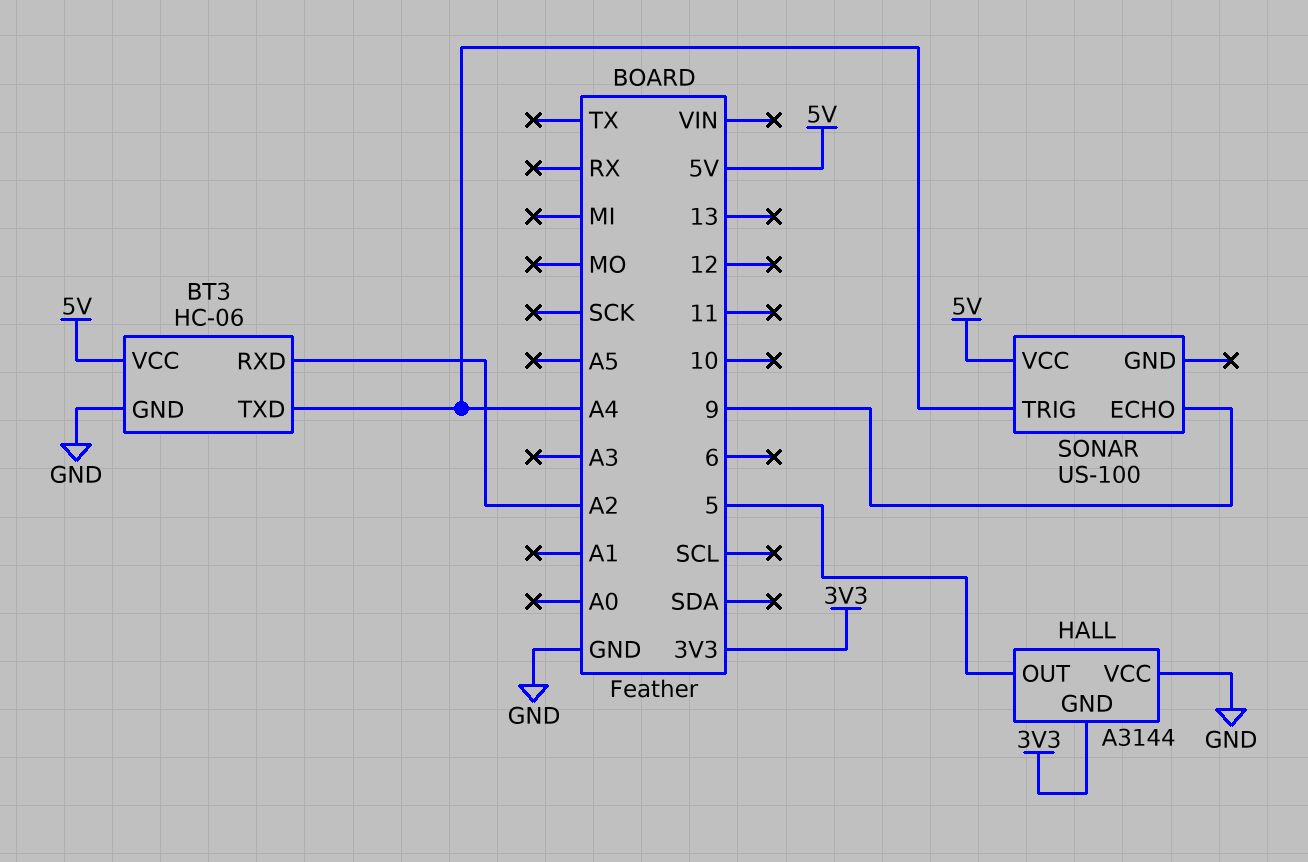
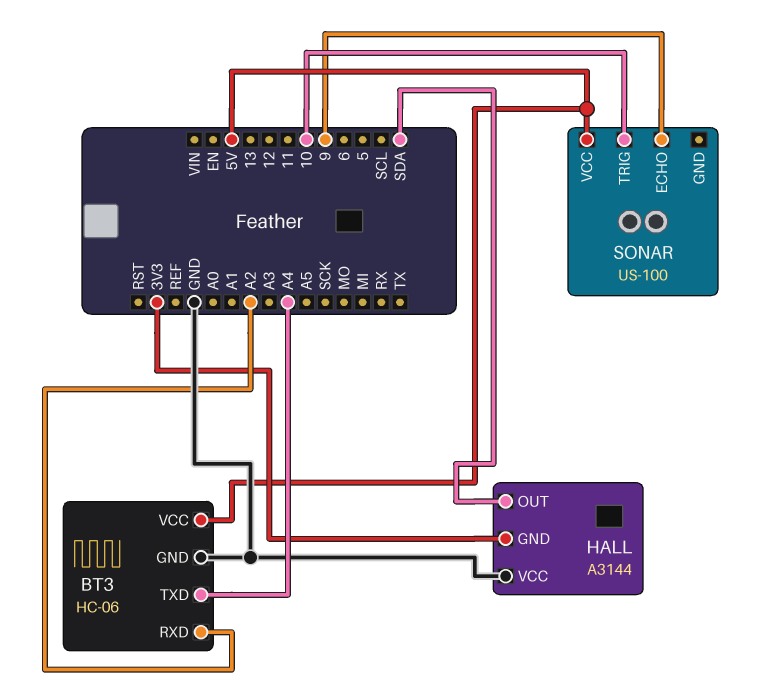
HALL pin OUT: 5 -> SDA
SONAR pin TRIG: A4 -> 10

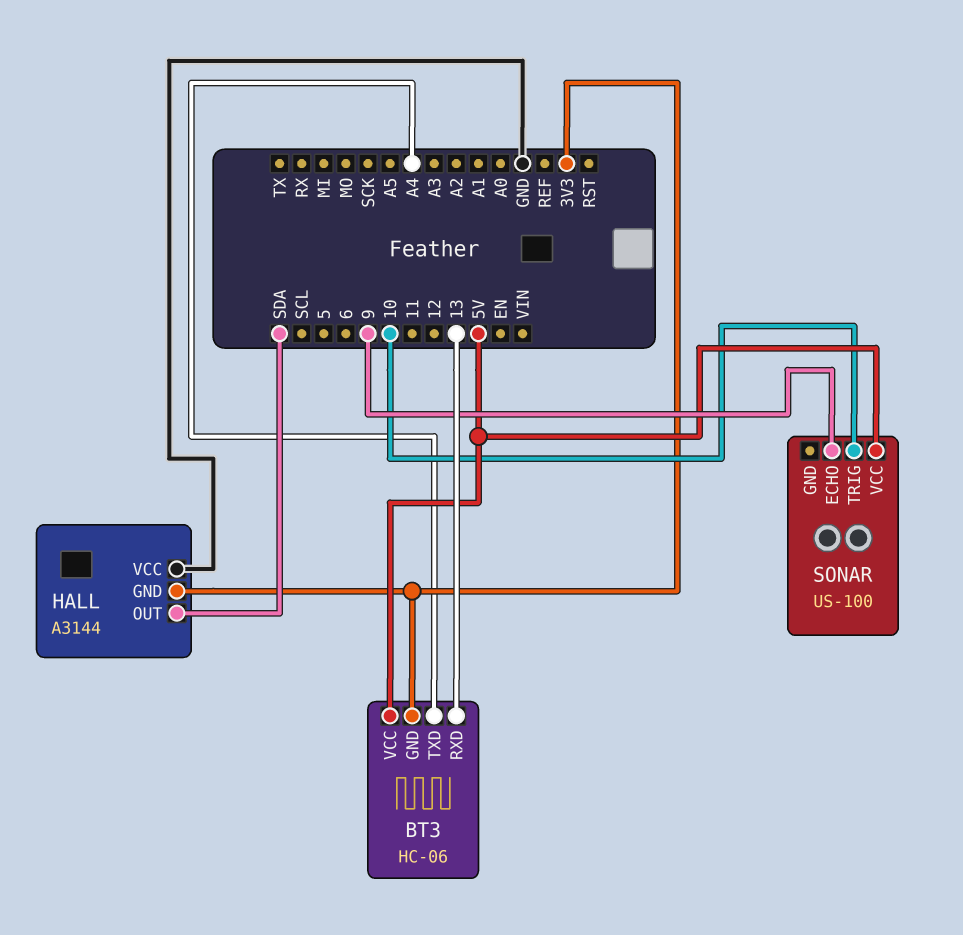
BT3 pin GND: GND -> 3V3
BT3 pin RXD: A2 -> 13

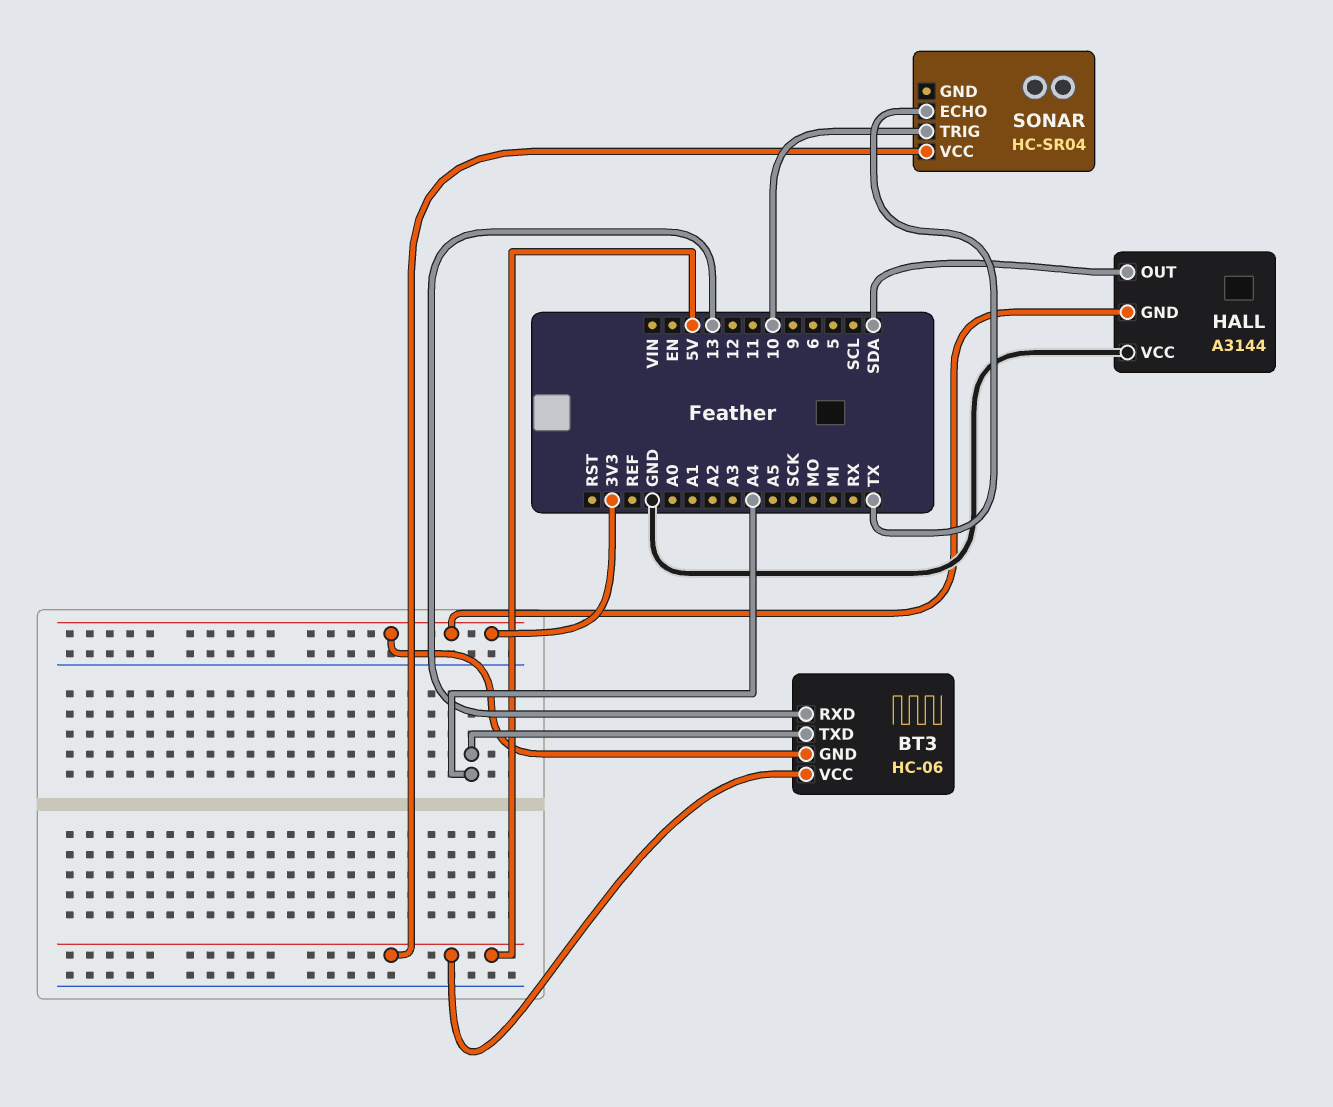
SONAR: US-100 -> HC-SR04
SONAR pin ECHO: 9 -> TX

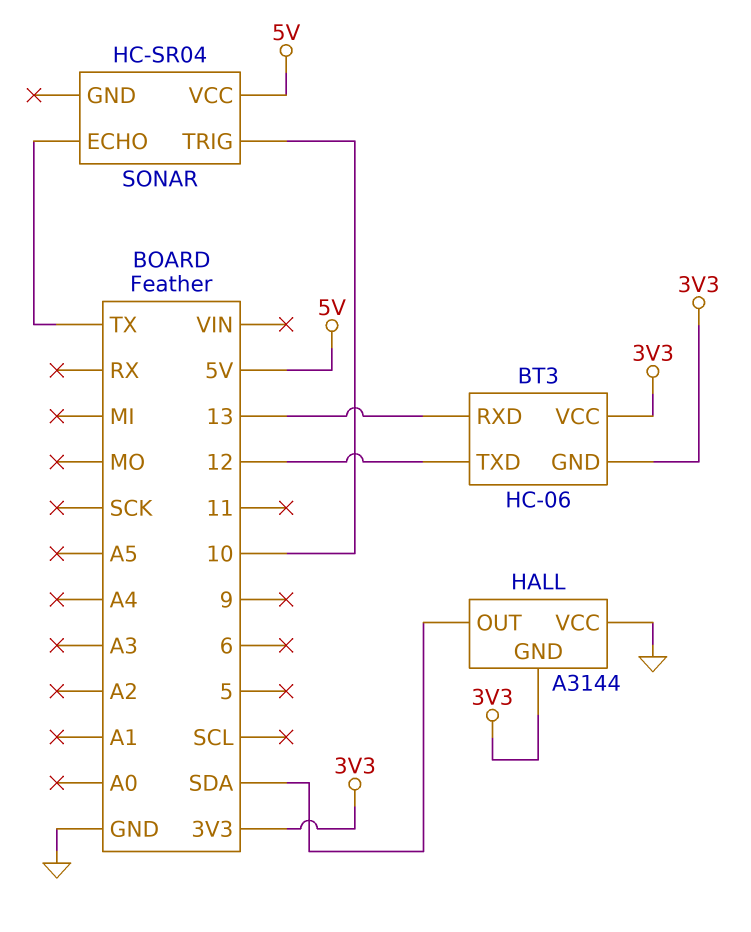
BT3 pin TXD: A4 -> 12
BT3 pin VCC: 5V -> 3V3

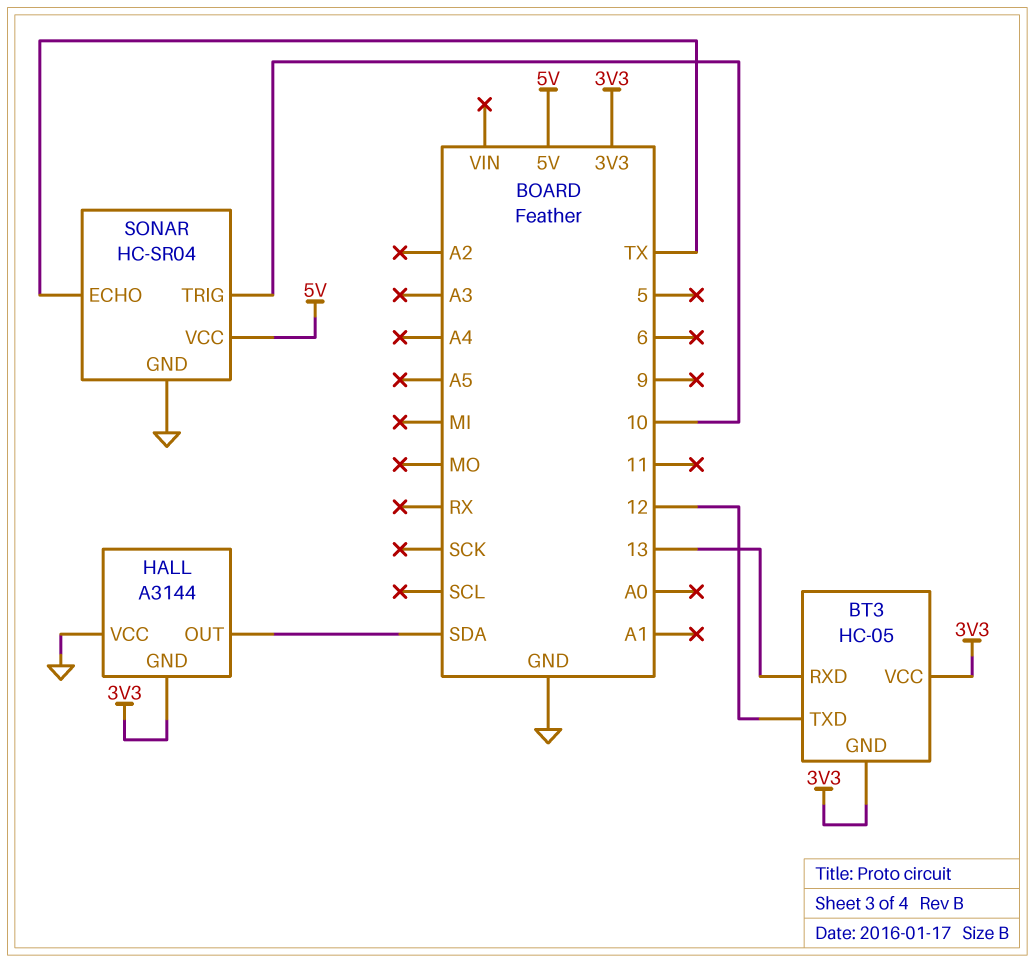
BT3: HC-06 -> HC-05
SONAR pin GND: none -> GND

